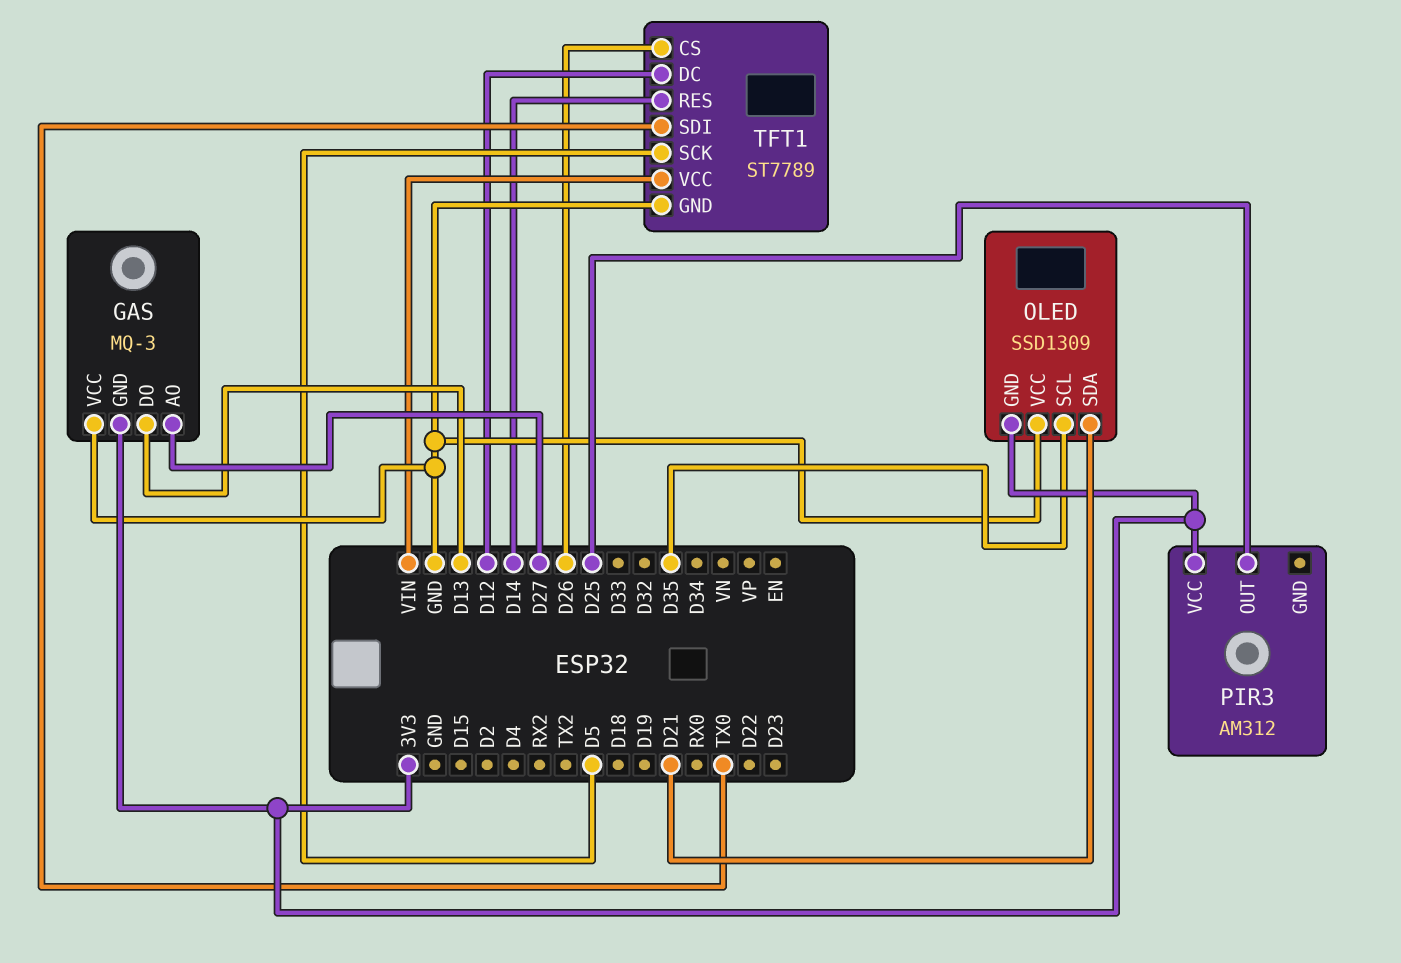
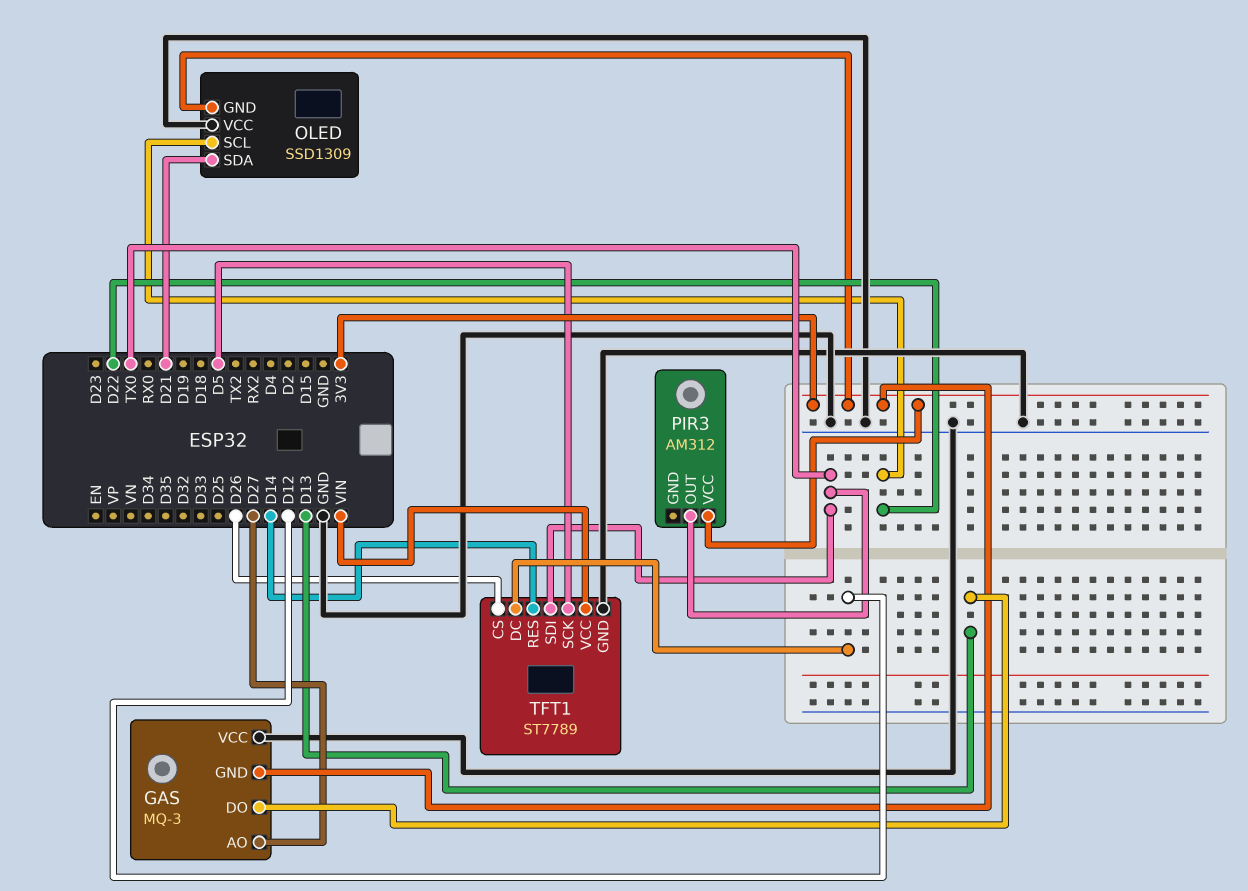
OLED pin SCL: D35 -> D22
PIR3 pin OUT: D25 -> TX0

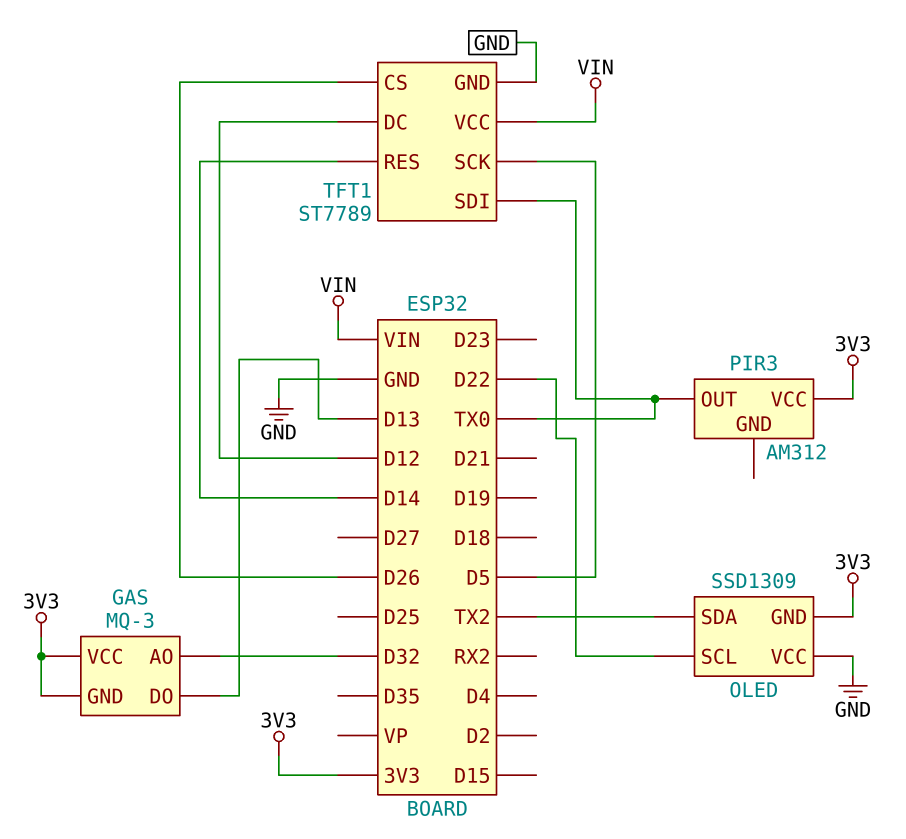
GAS pin AO: D27 -> D32
GAS pin VCC: GND -> 3V3
OLED pin SDA: D21 -> TX2

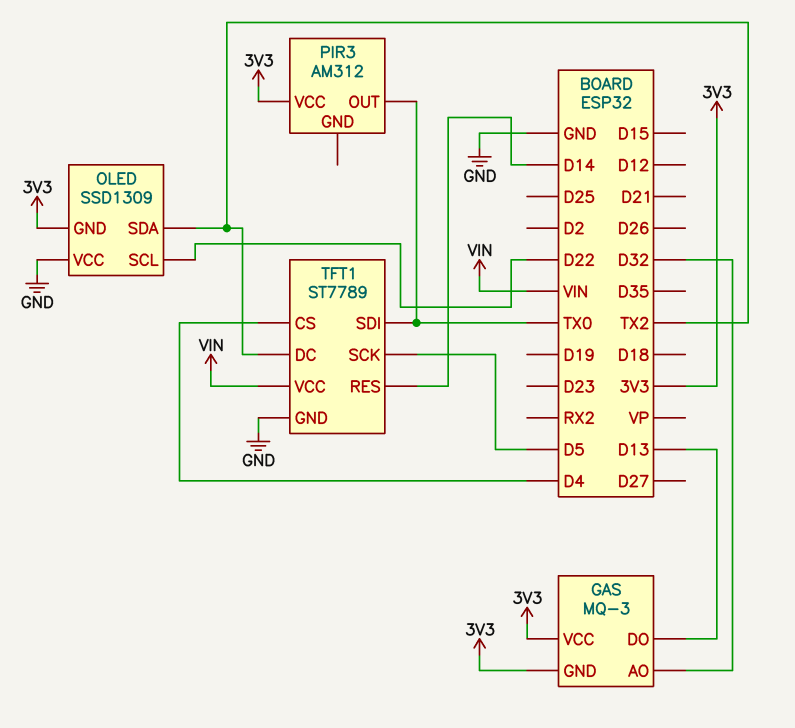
TFT1 pin CS: D26 -> D4
TFT1 pin DC: D12 -> TX2

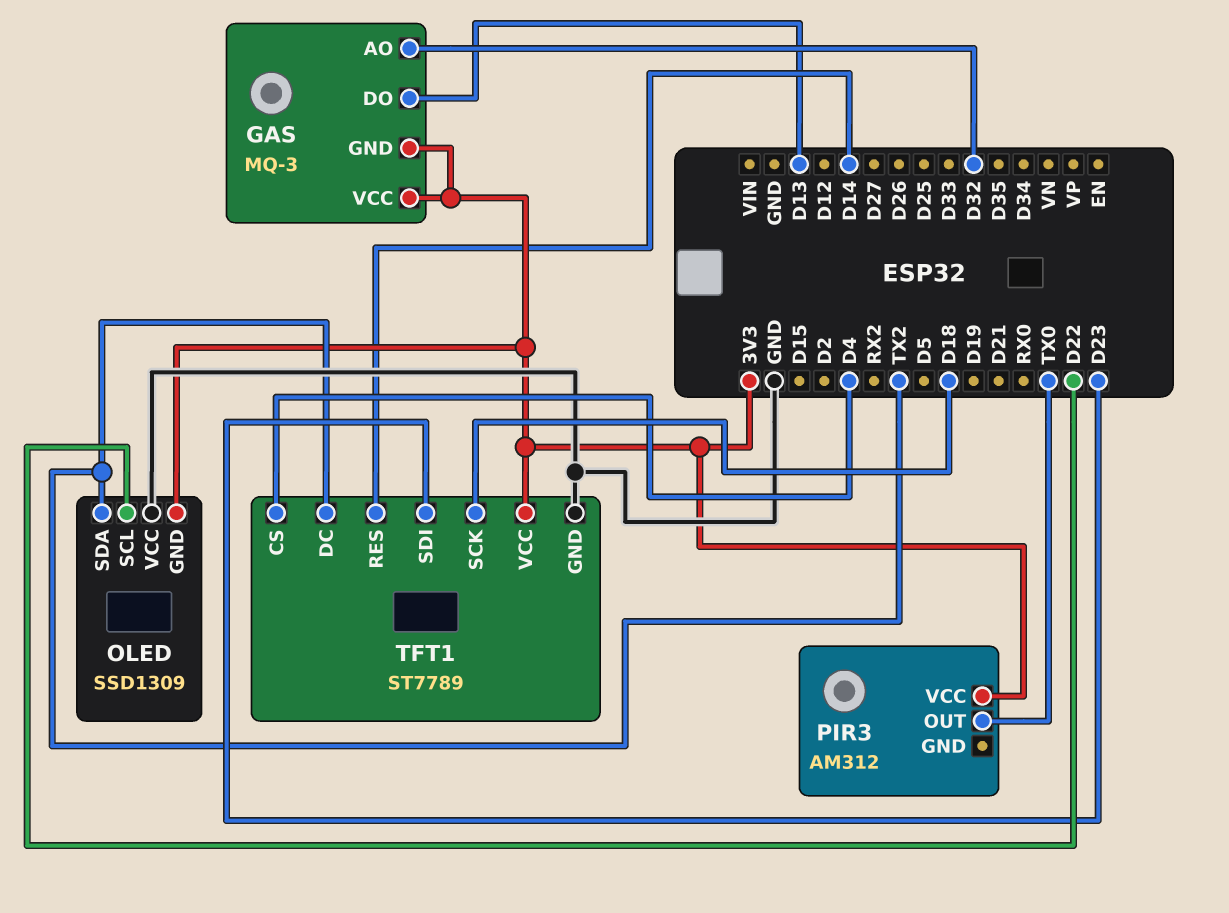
TFT1 pin SCK: D5 -> D18
TFT1 pin SDI: TX0 -> D23
TFT1 pin VCC: VIN -> 3V3

